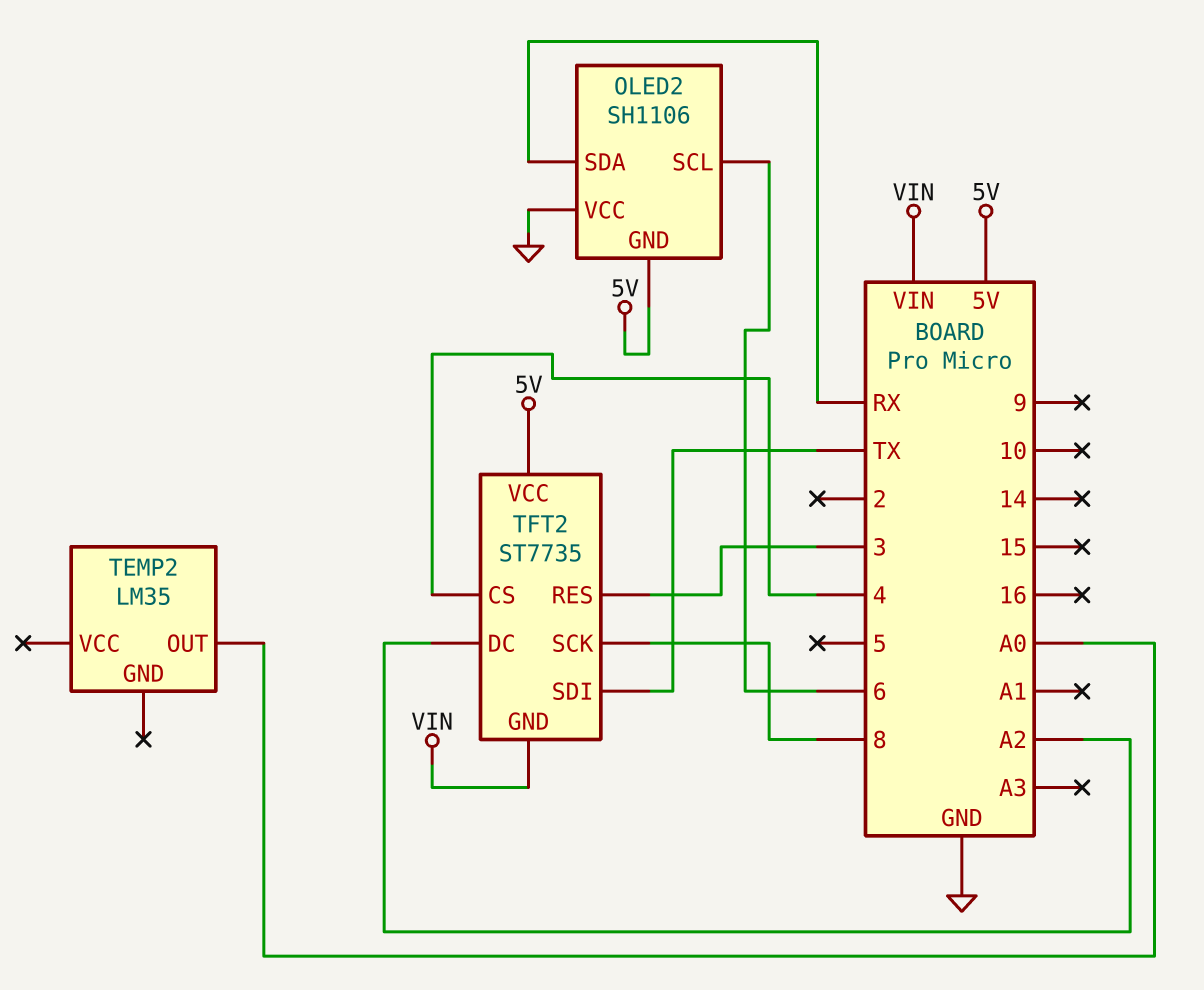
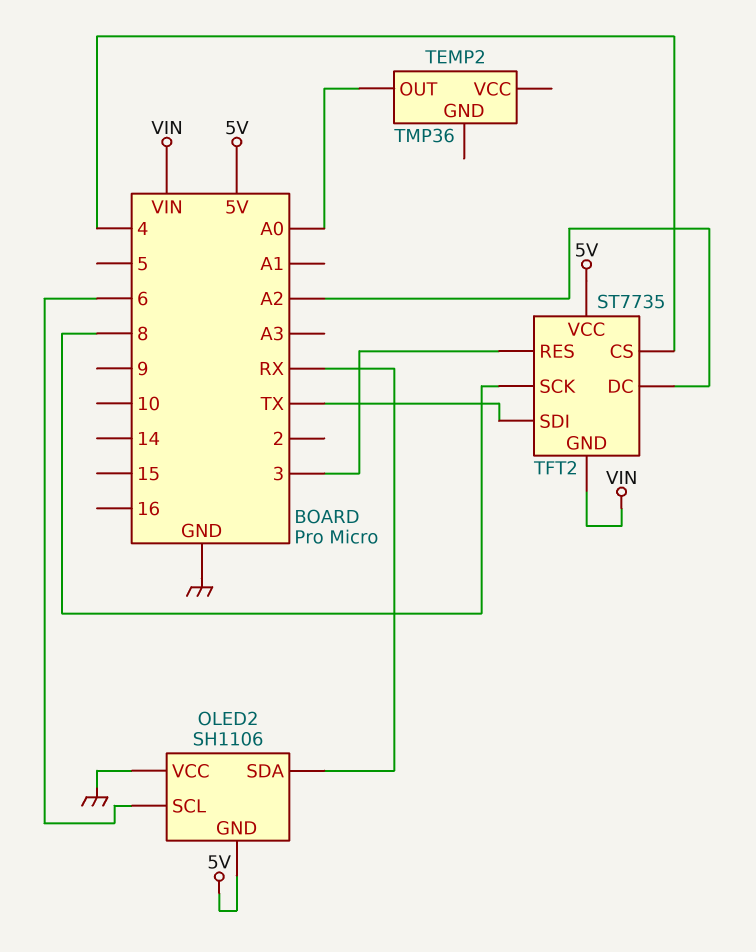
TEMP2: LM35 -> TMP36

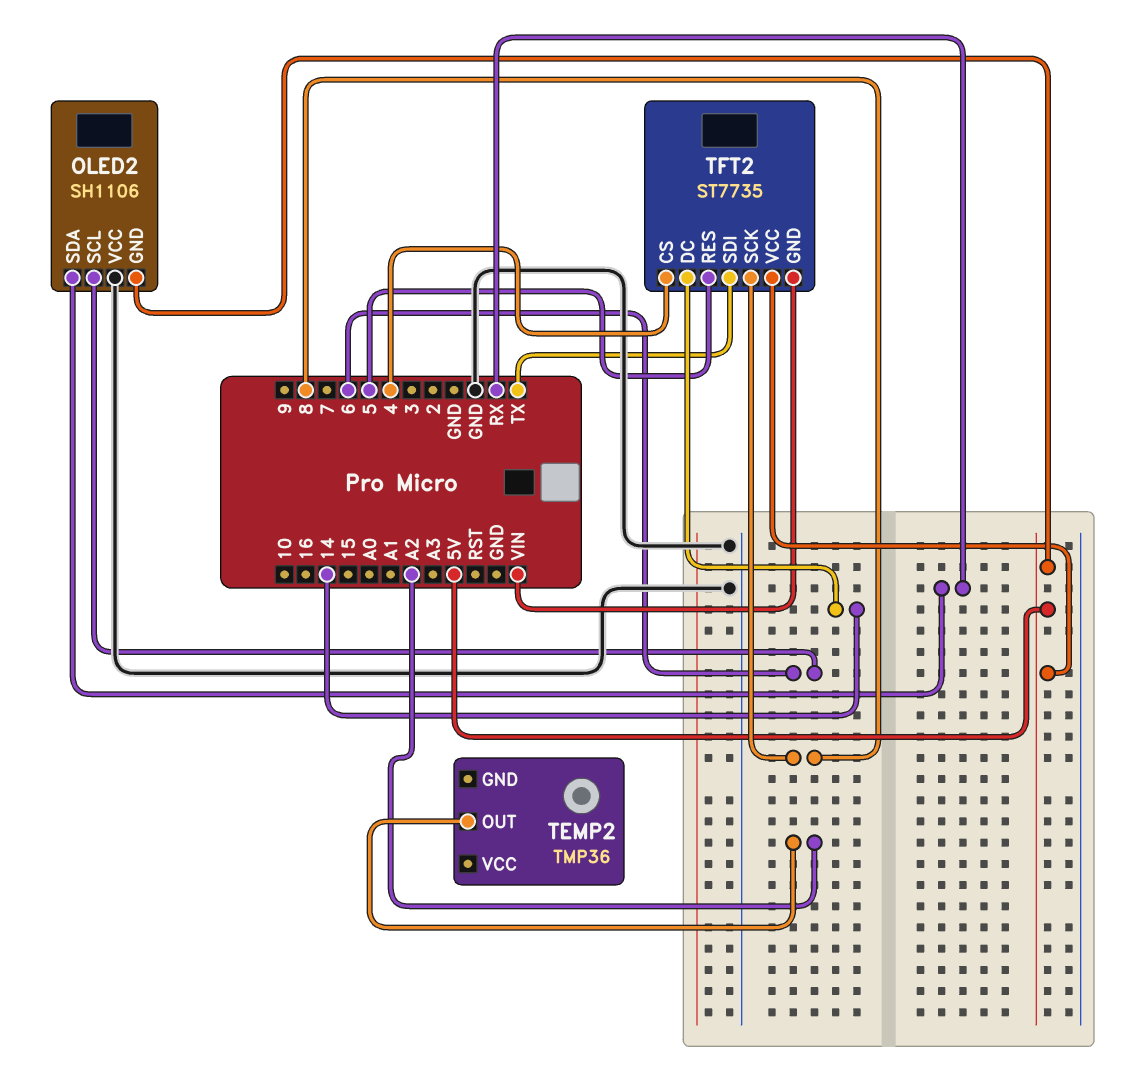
TEMP2 pin OUT: A0 -> A2
TFT2 pin DC: A2 -> 14
TFT2 pin RES: 3 -> 5

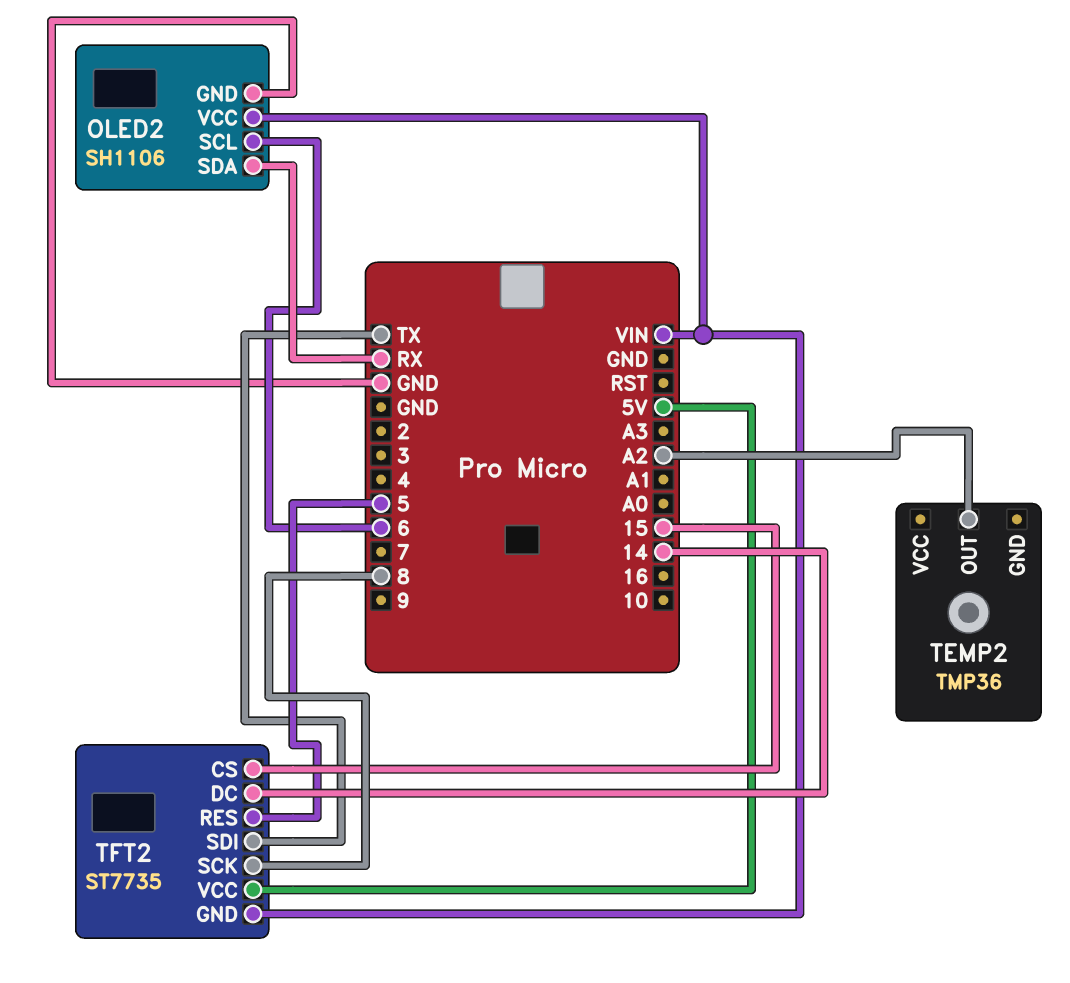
OLED2 pin GND: 5V -> GND
OLED2 pin VCC: GND -> VIN
TFT2 pin CS: 4 -> 15

